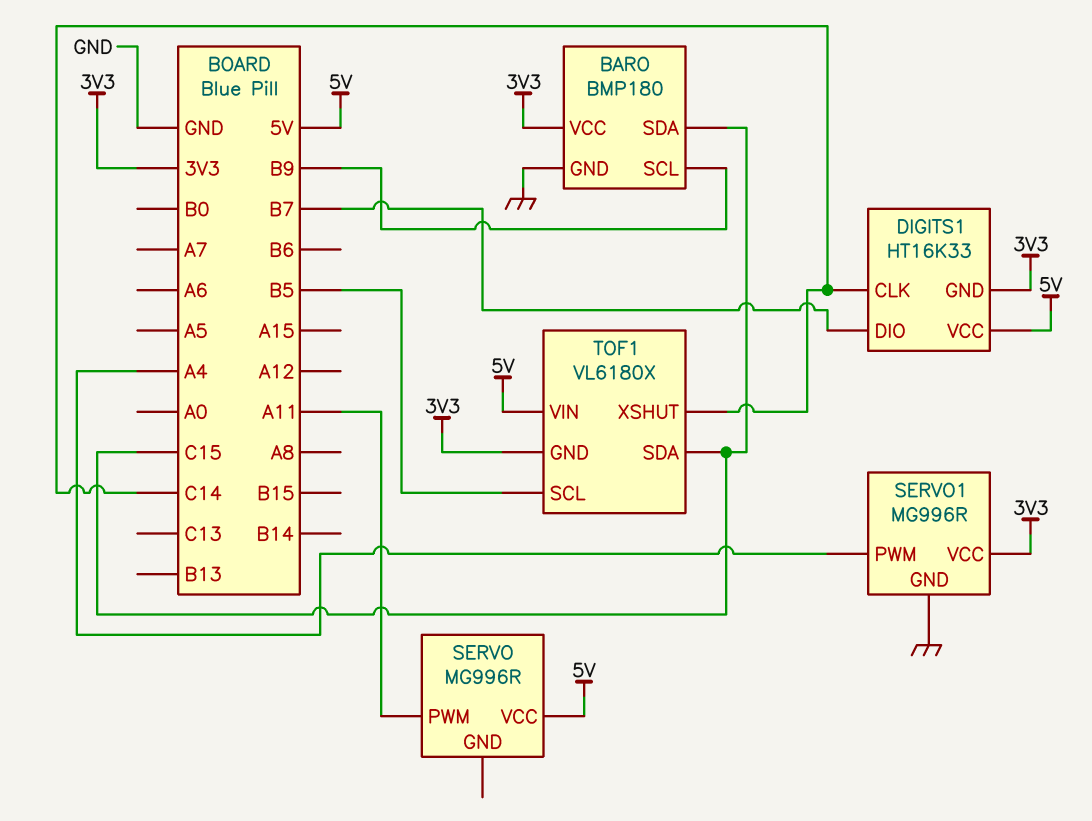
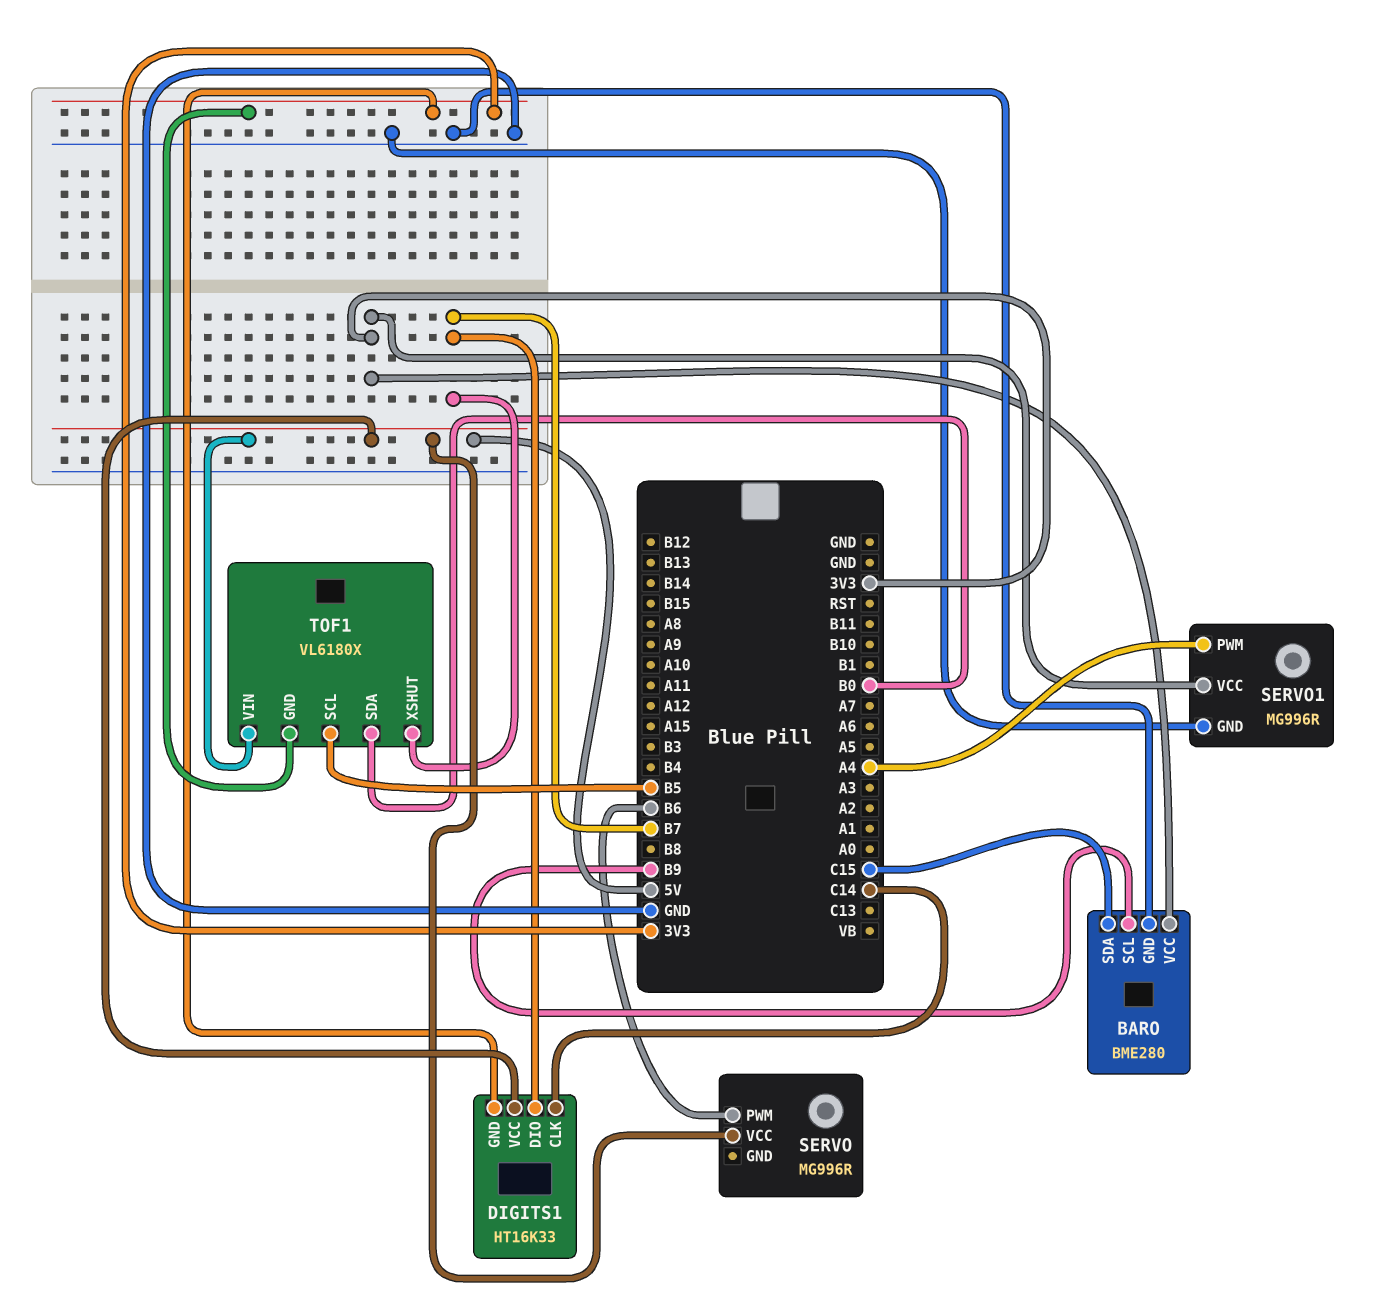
BARO: BMP180 -> BME280
SERVO pin PWM: A11 -> B6
TOF1 pin SDA: C15 -> B0
TOF1 pin XSHUT: C14 -> B7

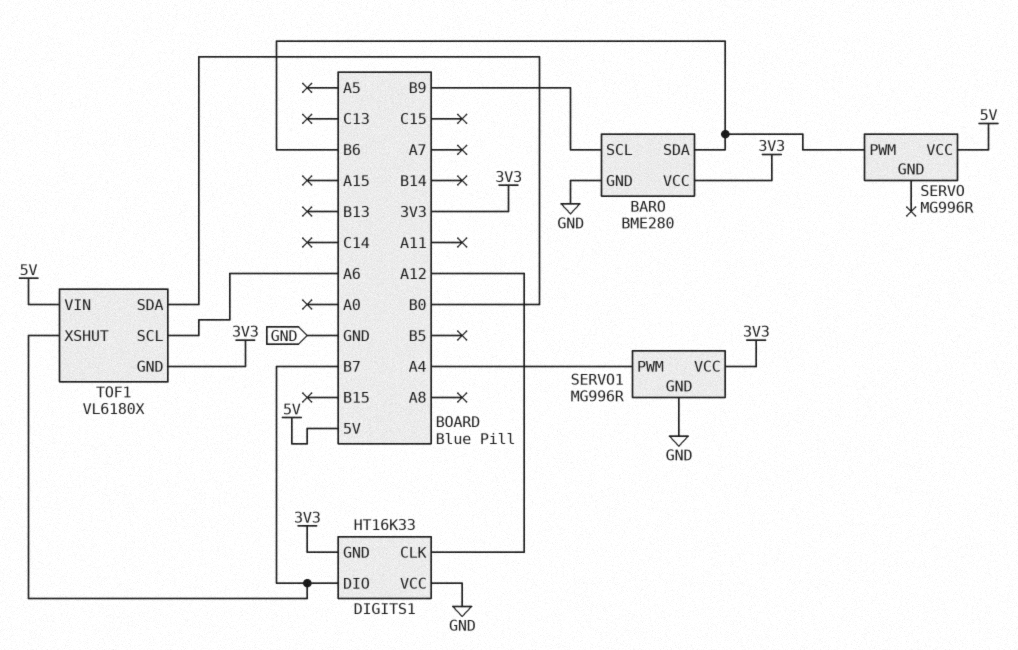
BARO pin SDA: C15 -> B6
DIGITS1 pin CLK: C14 -> A12
DIGITS1 pin VCC: 5V -> GND
TOF1 pin SCL: B5 -> A6

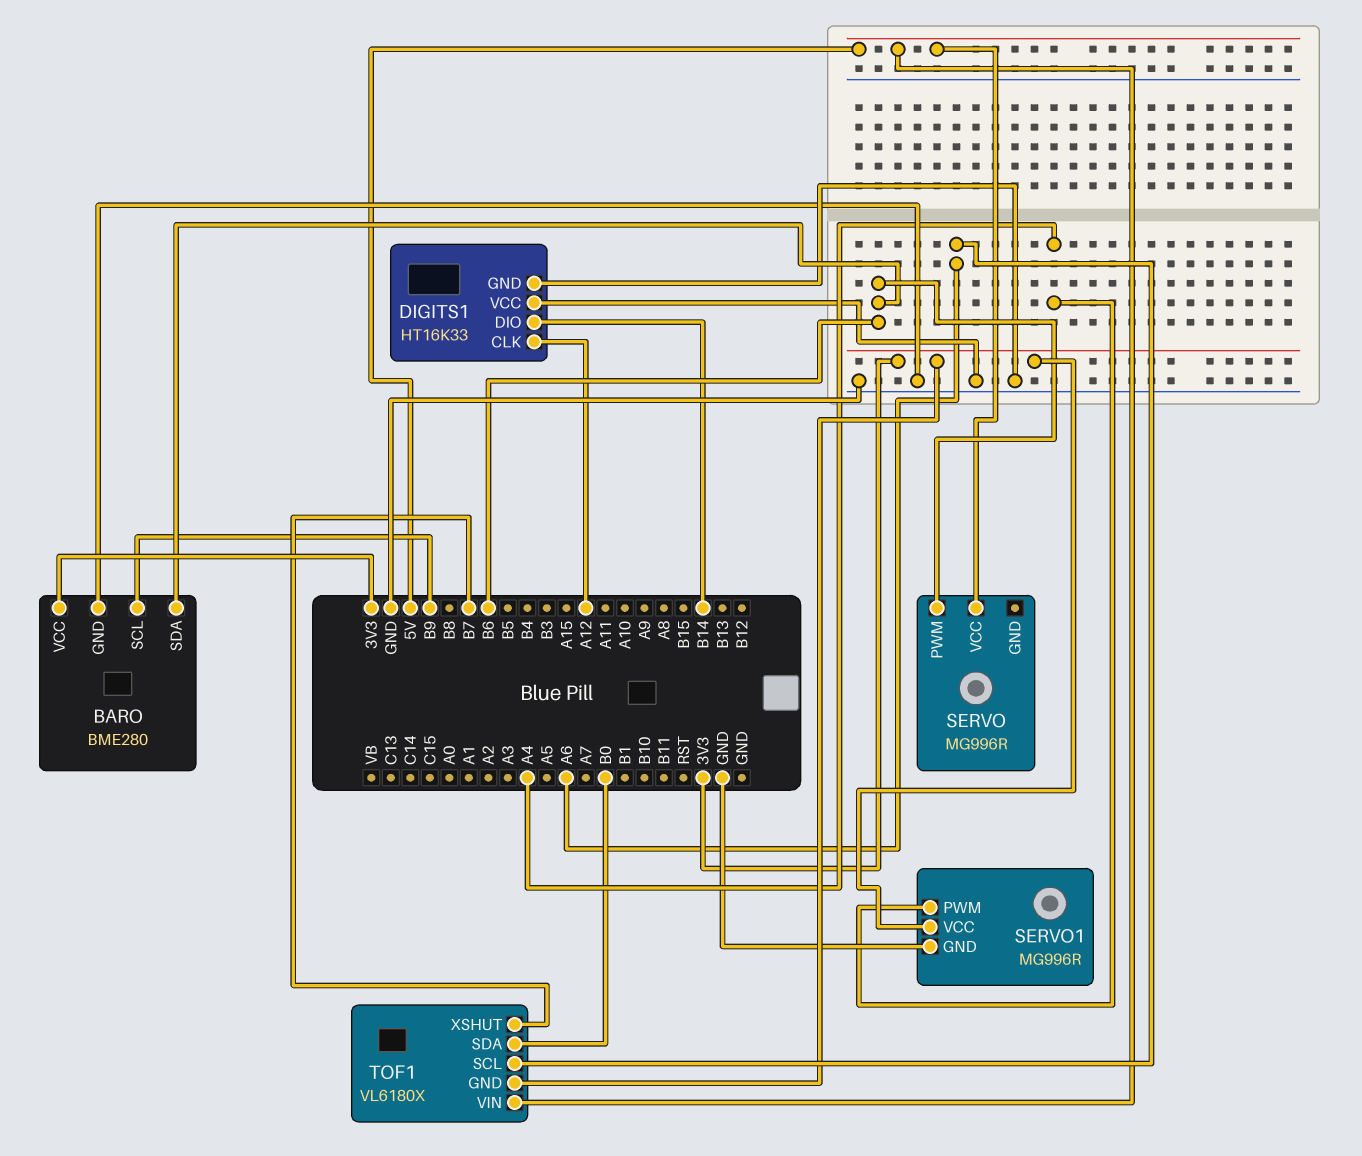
DIGITS1 pin DIO: B7 -> B14
DIGITS1 pin GND: 3V3 -> GND

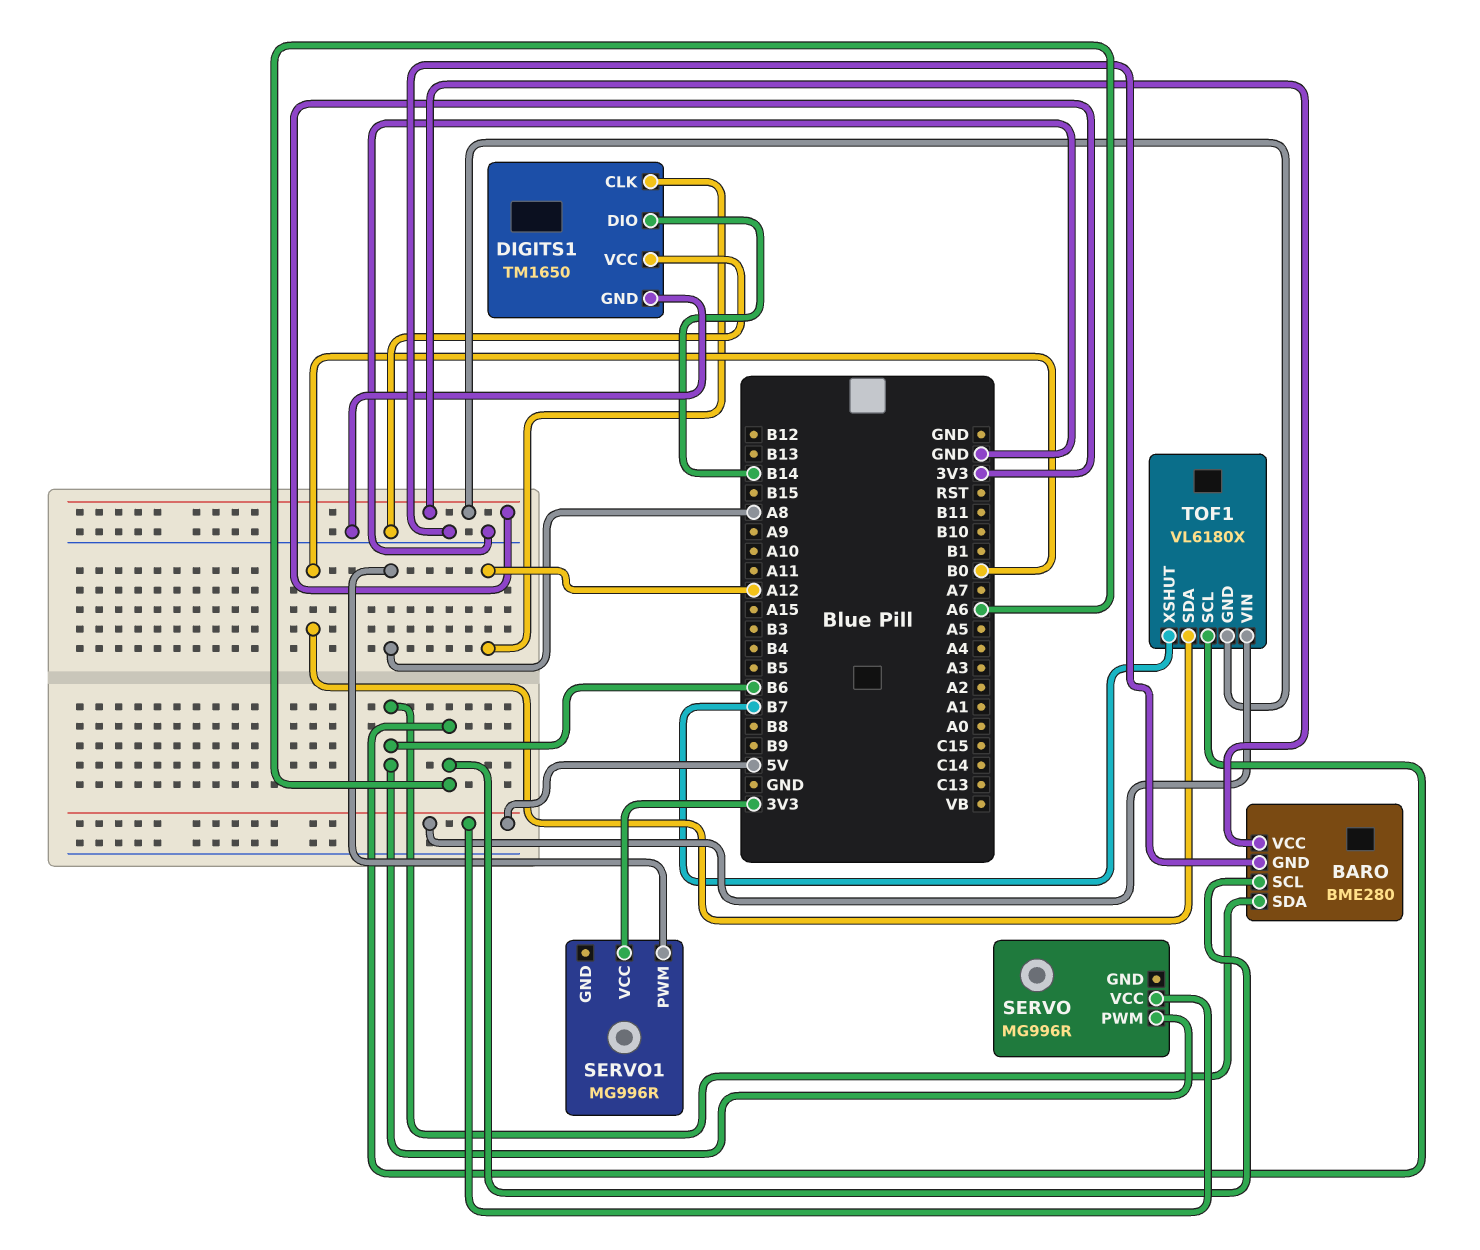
BARO pin SCL: B9 -> A6
DIGITS1: HT16K33 -> TM1650
SERVO1 pin GND: GND -> none
SERVO1 pin PWM: A4 -> A8

